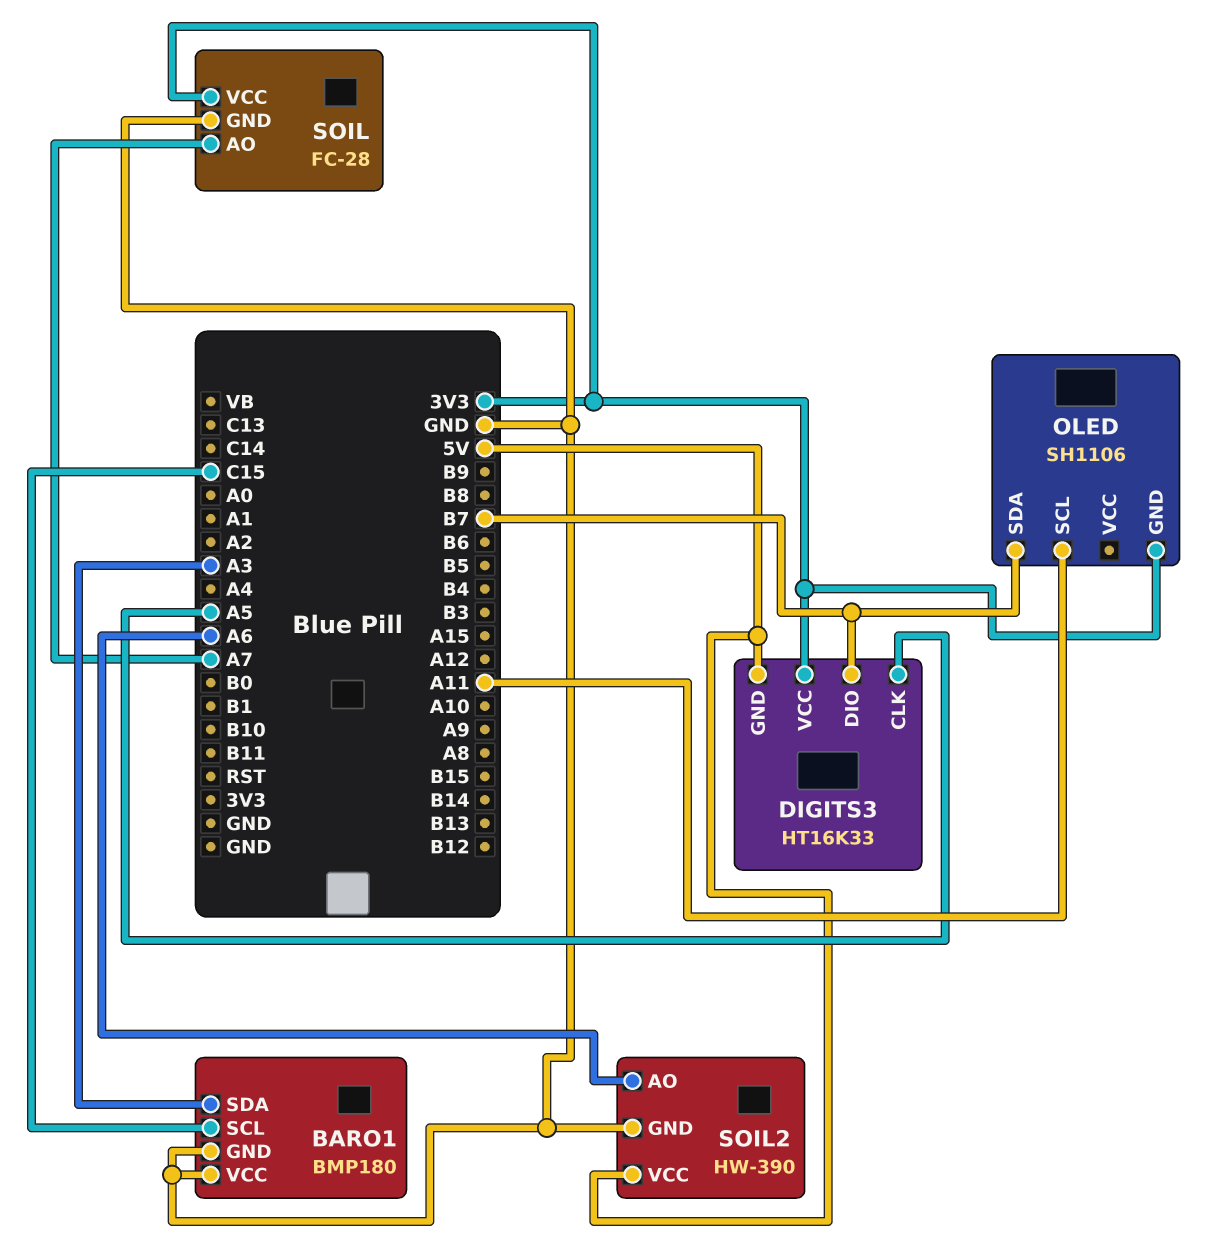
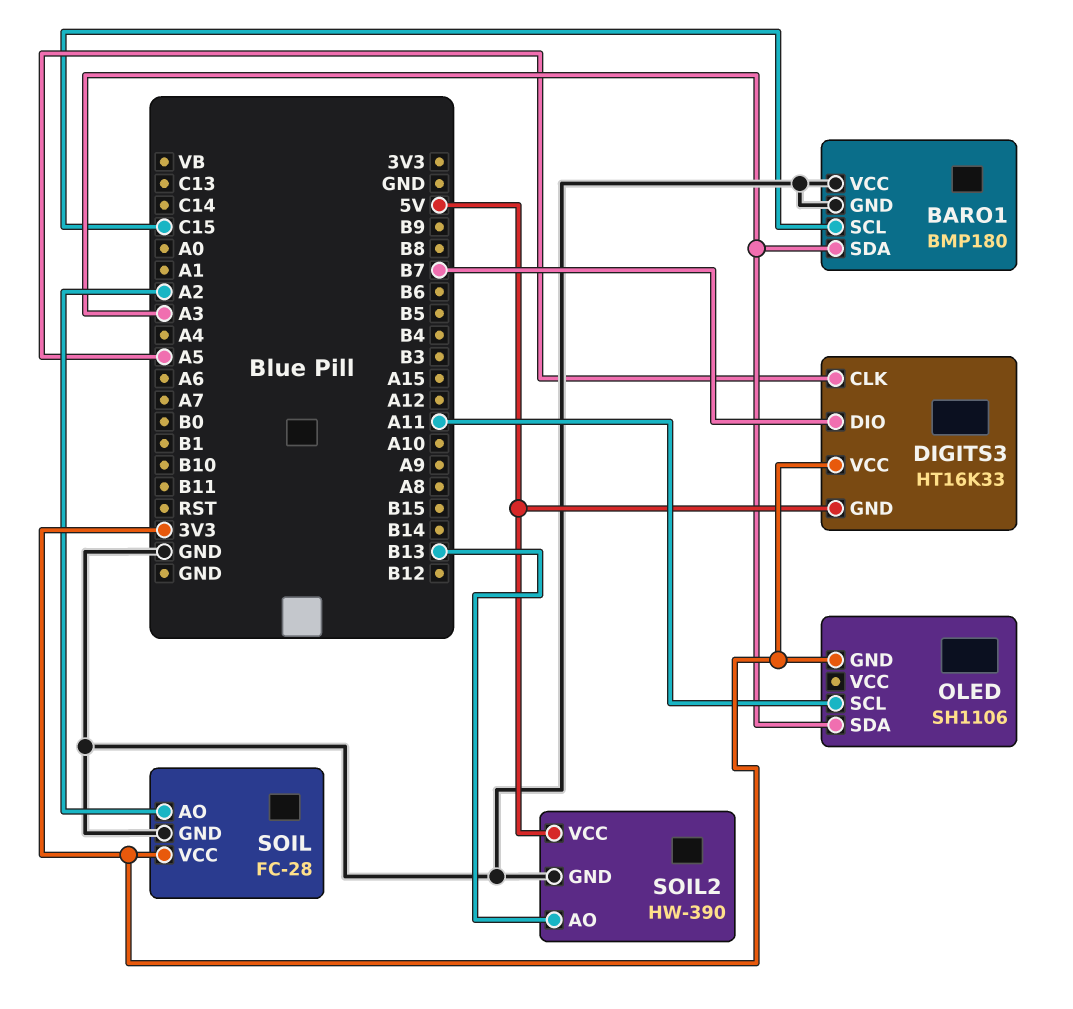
OLED pin SDA: B7 -> A3
SOIL pin AO: A7 -> A2
SOIL2 pin AO: A6 -> B13

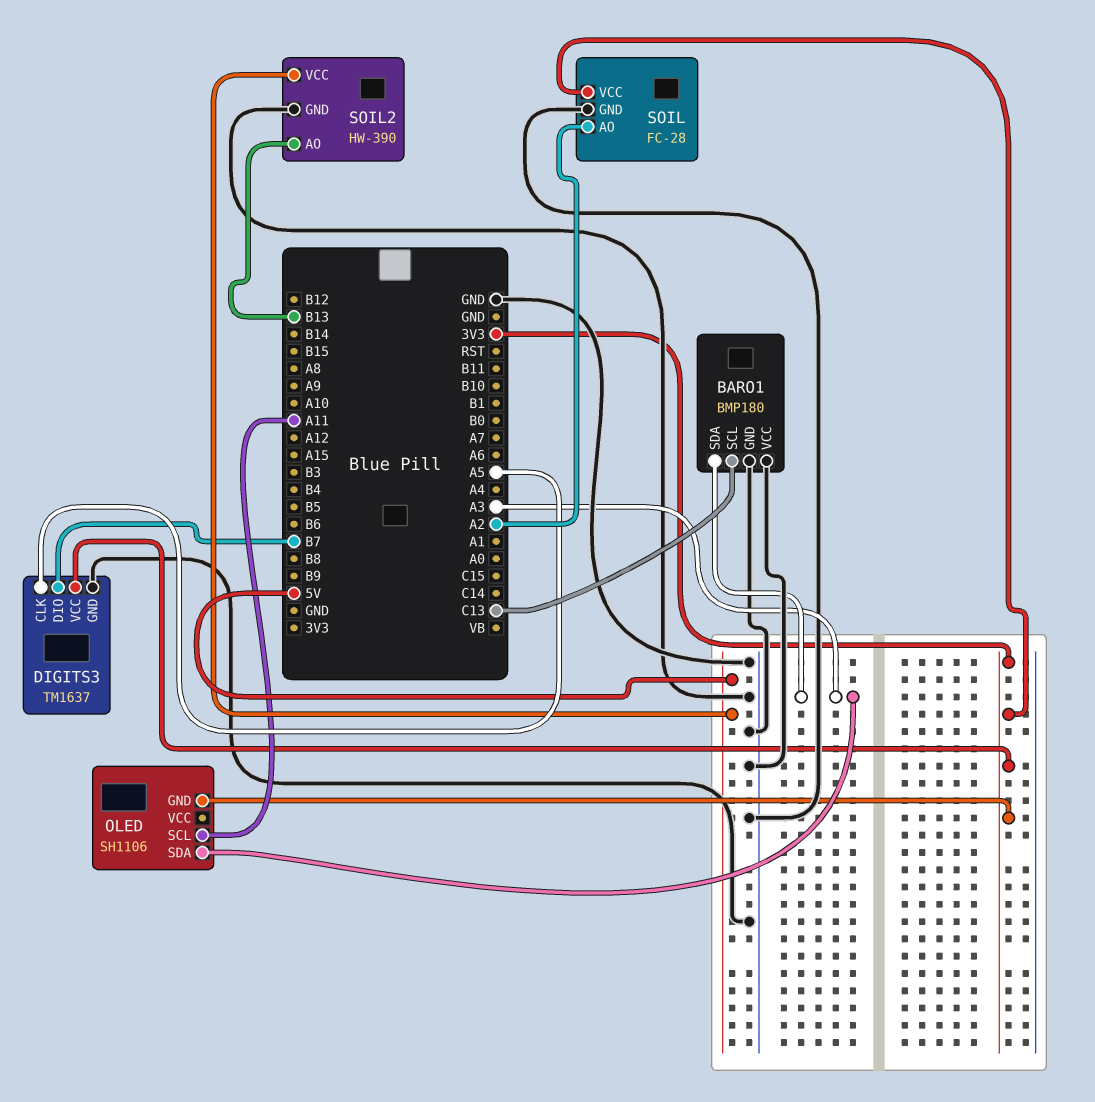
BARO1 pin SCL: C15 -> C13
DIGITS3: HT16K33 -> TM1637
DIGITS3 pin GND: 5V -> GND

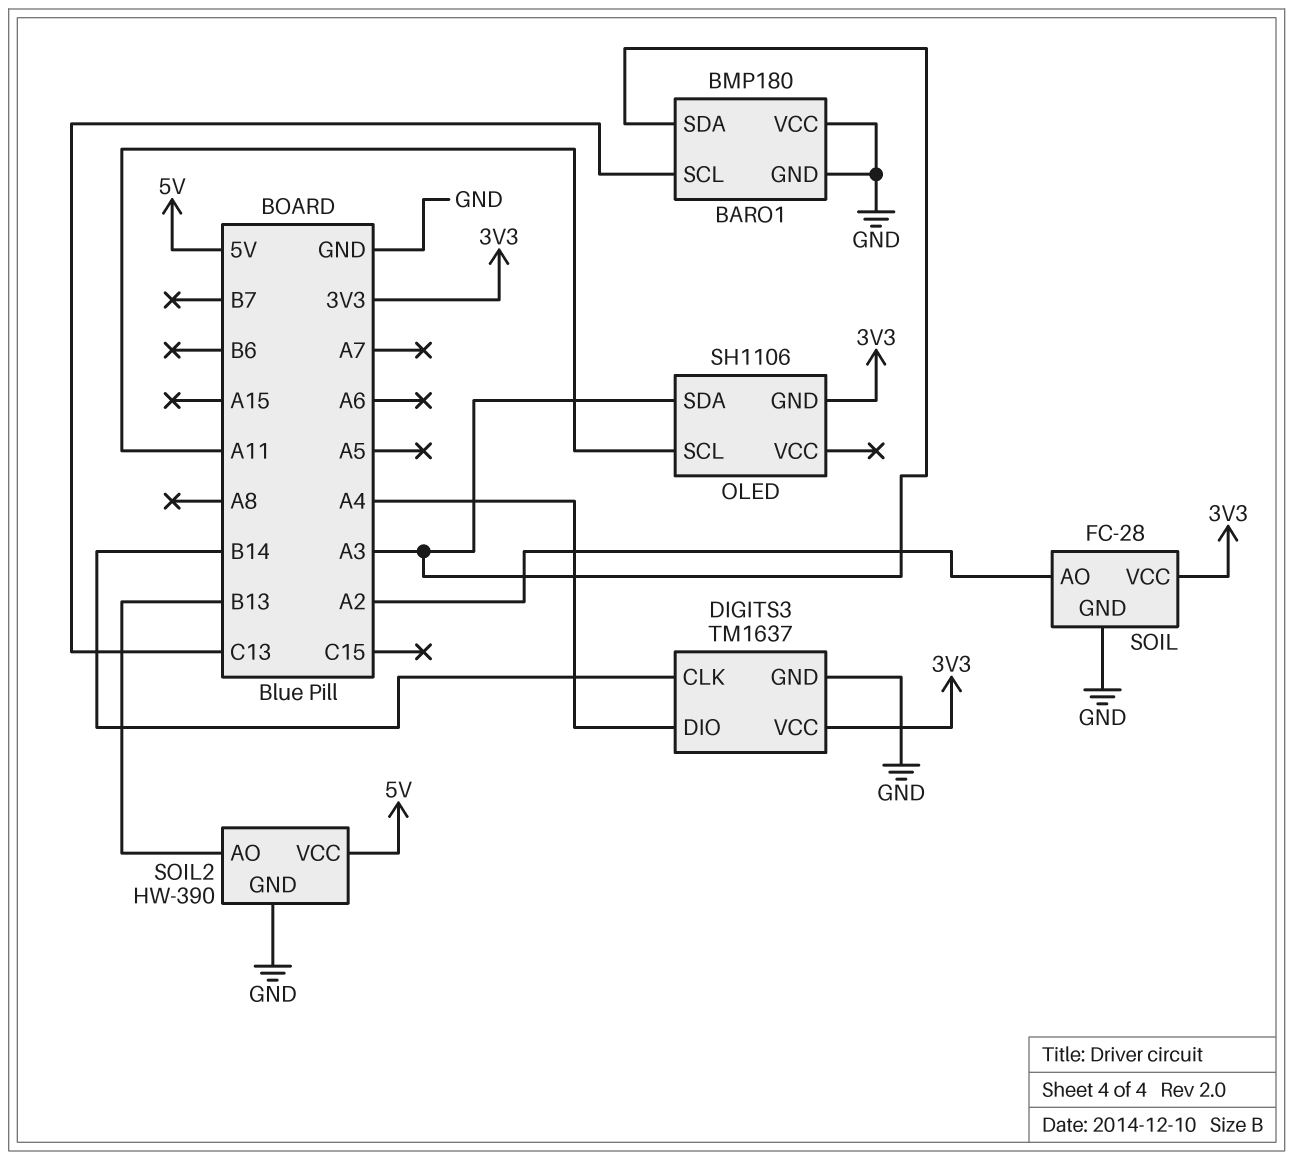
DIGITS3 pin CLK: A5 -> B14
DIGITS3 pin DIO: B7 -> A4

